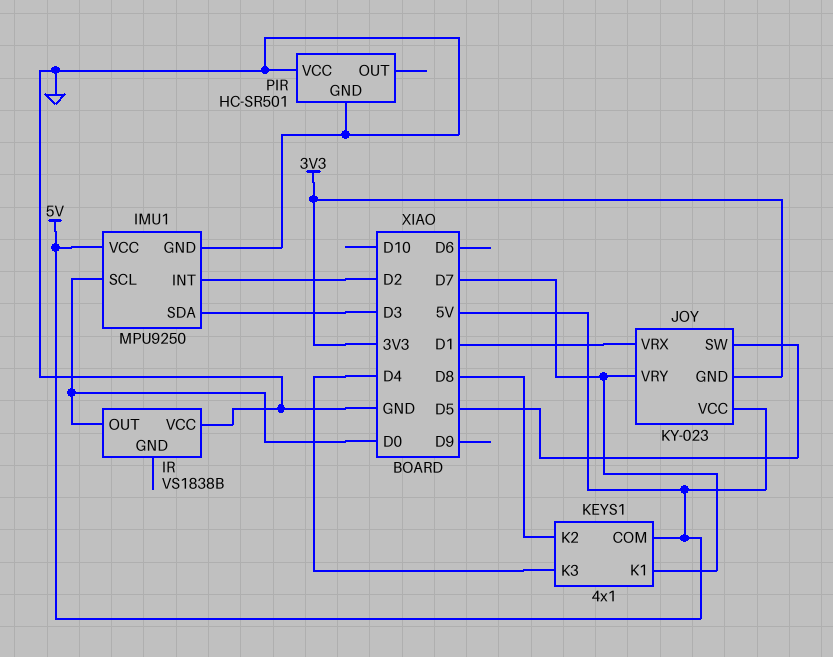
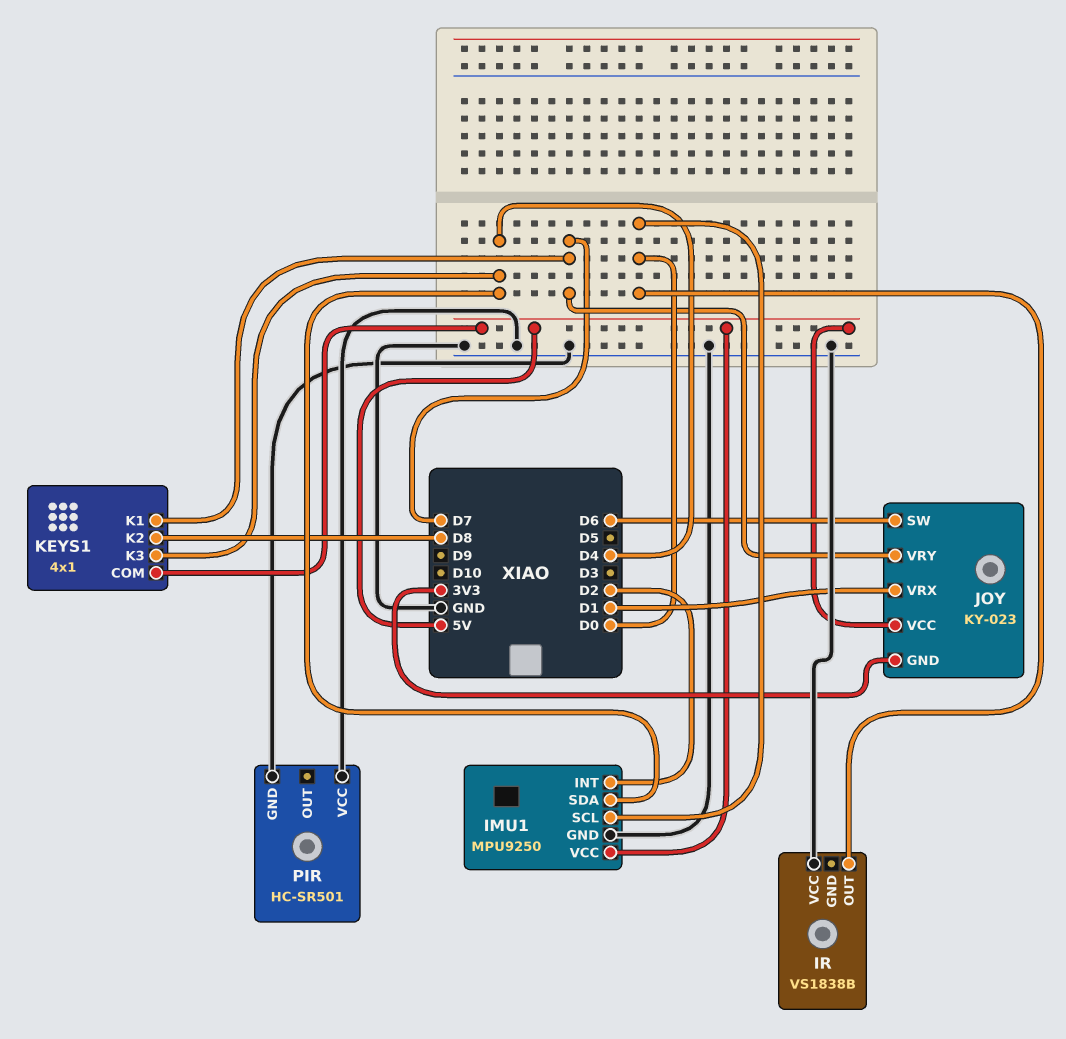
IMU1 pin SDA: D3 -> D4
JOY pin SW: D5 -> D6

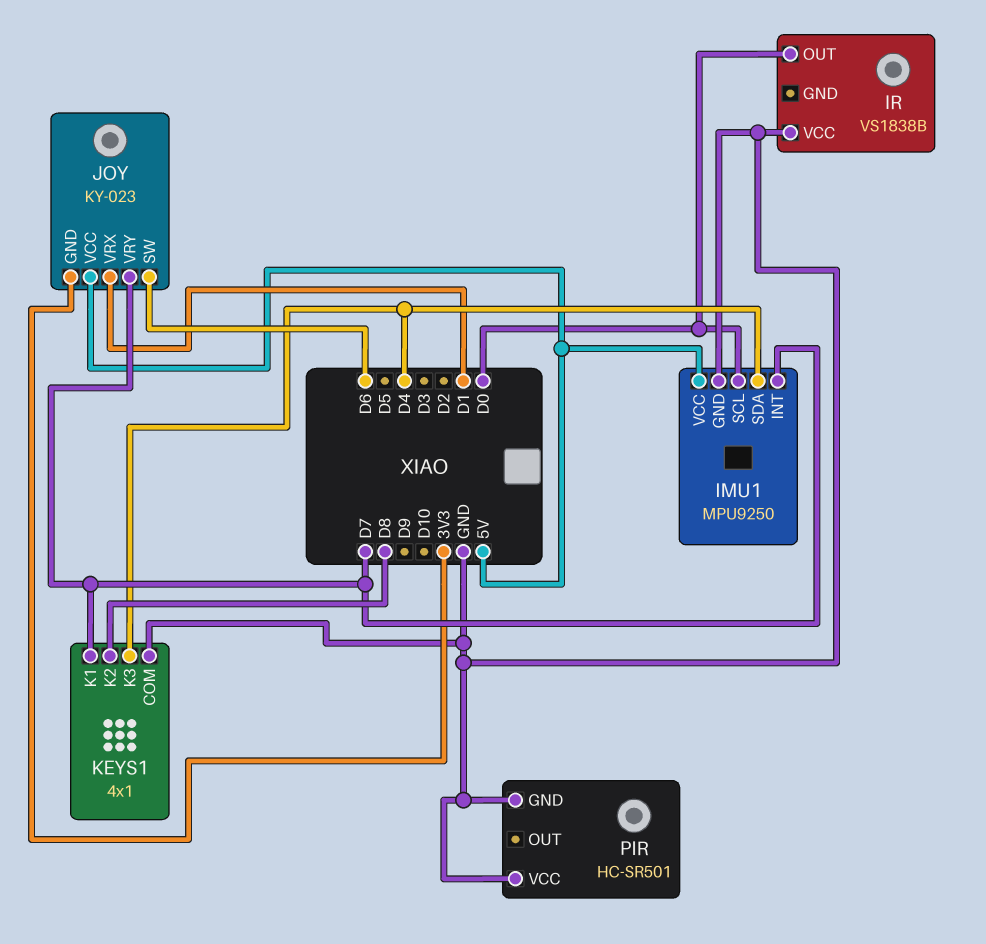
IMU1 pin INT: D2 -> D7
KEYS1 pin COM: 5V -> GND

